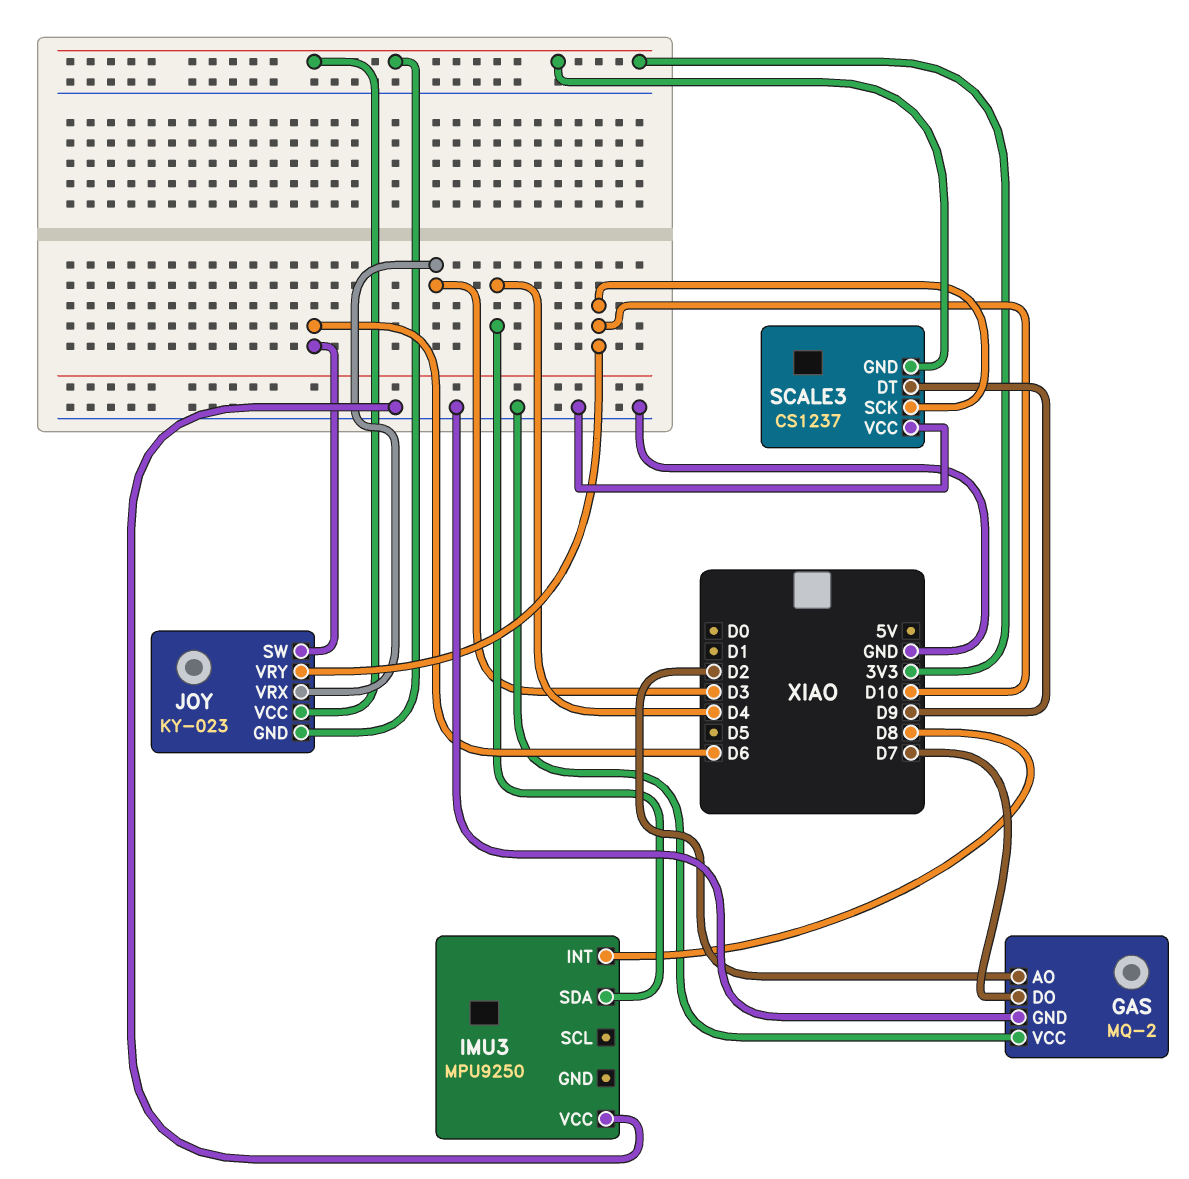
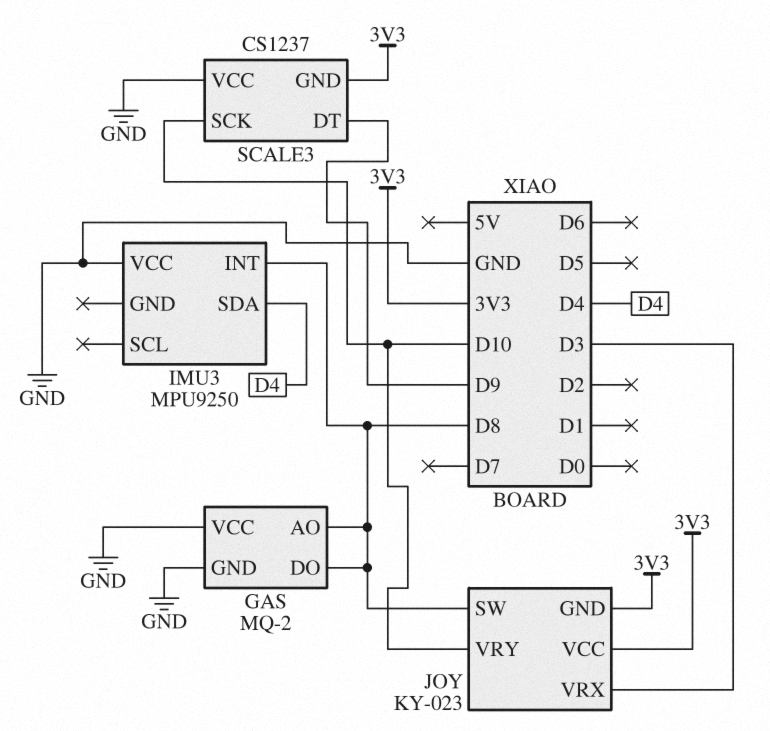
GAS pin AO: D2 -> D8
GAS pin DO: D7 -> D8
JOY pin SW: D6 -> D8

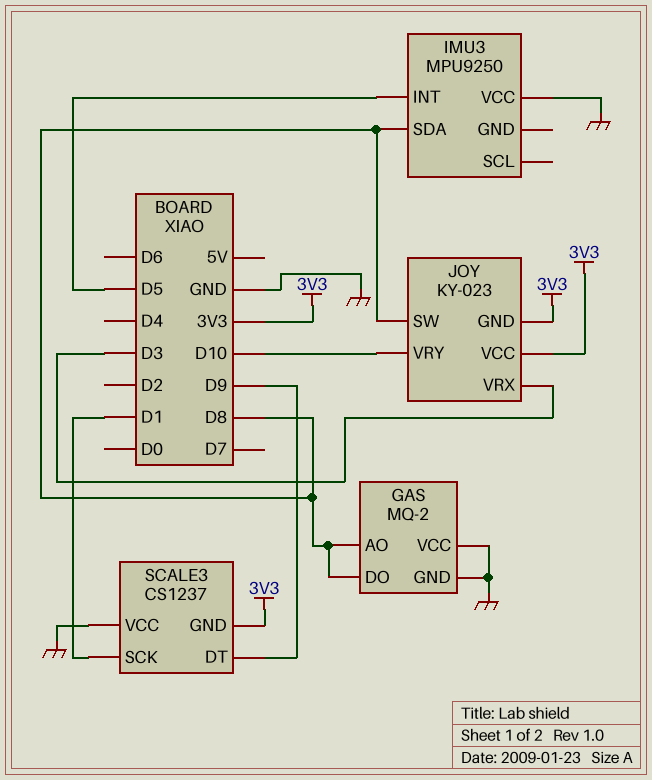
IMU3 pin INT: D8 -> D5
IMU3 pin SDA: D4 -> D8
SCALE3 pin SCK: D10 -> D1

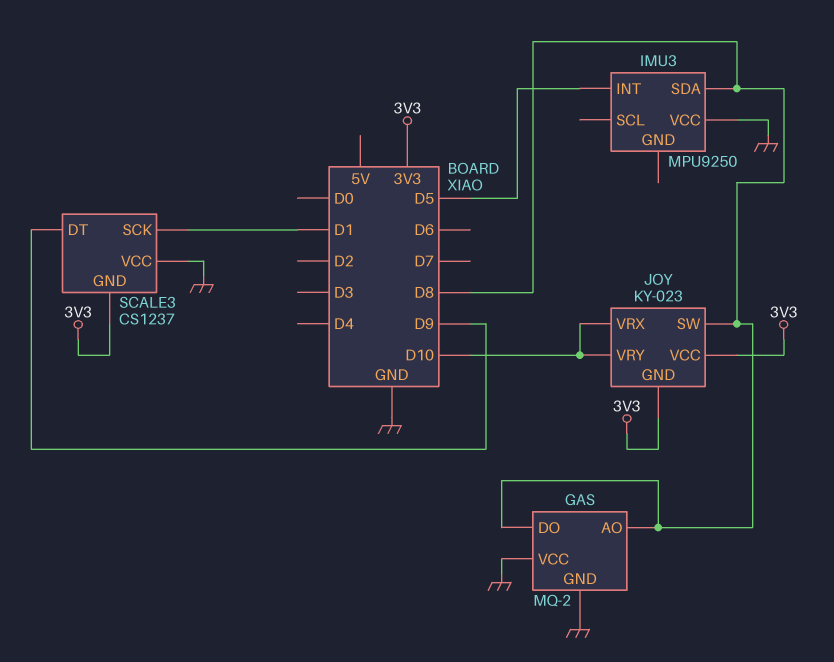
JOY pin VRX: D3 -> D10

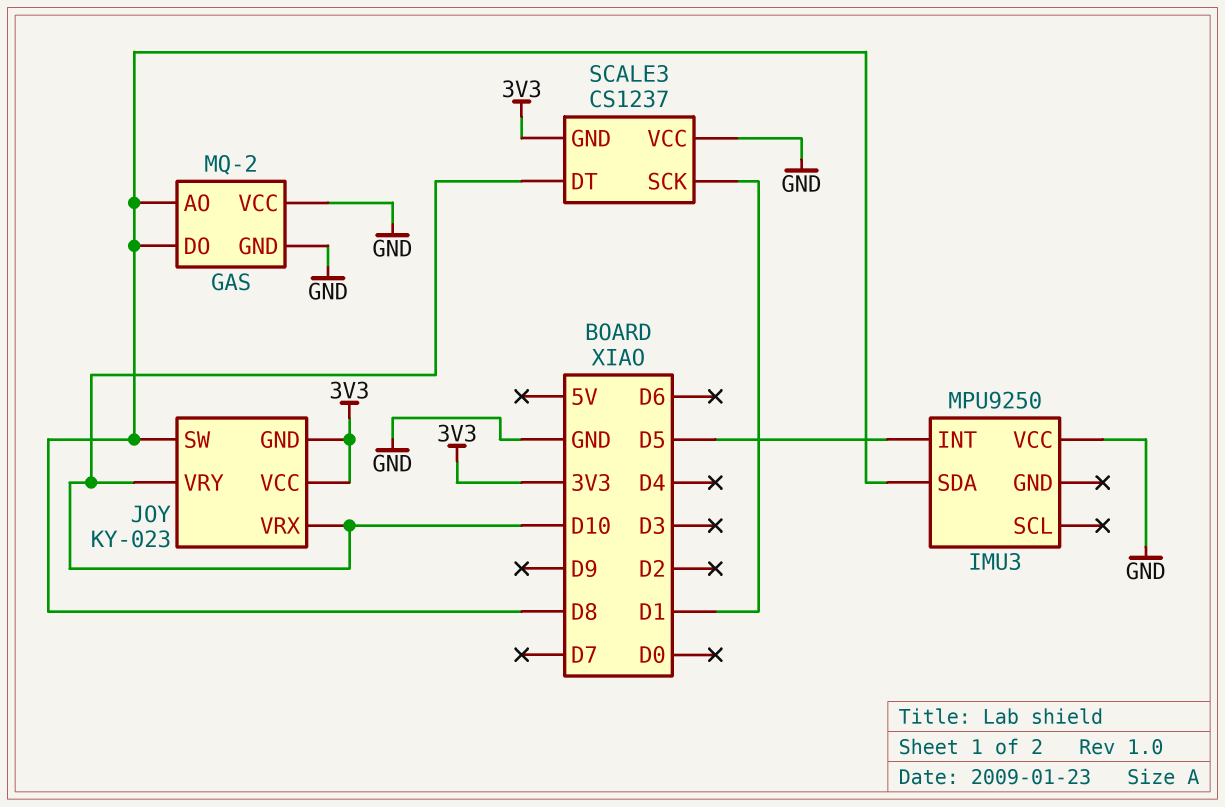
SCALE3 pin DT: D9 -> D10

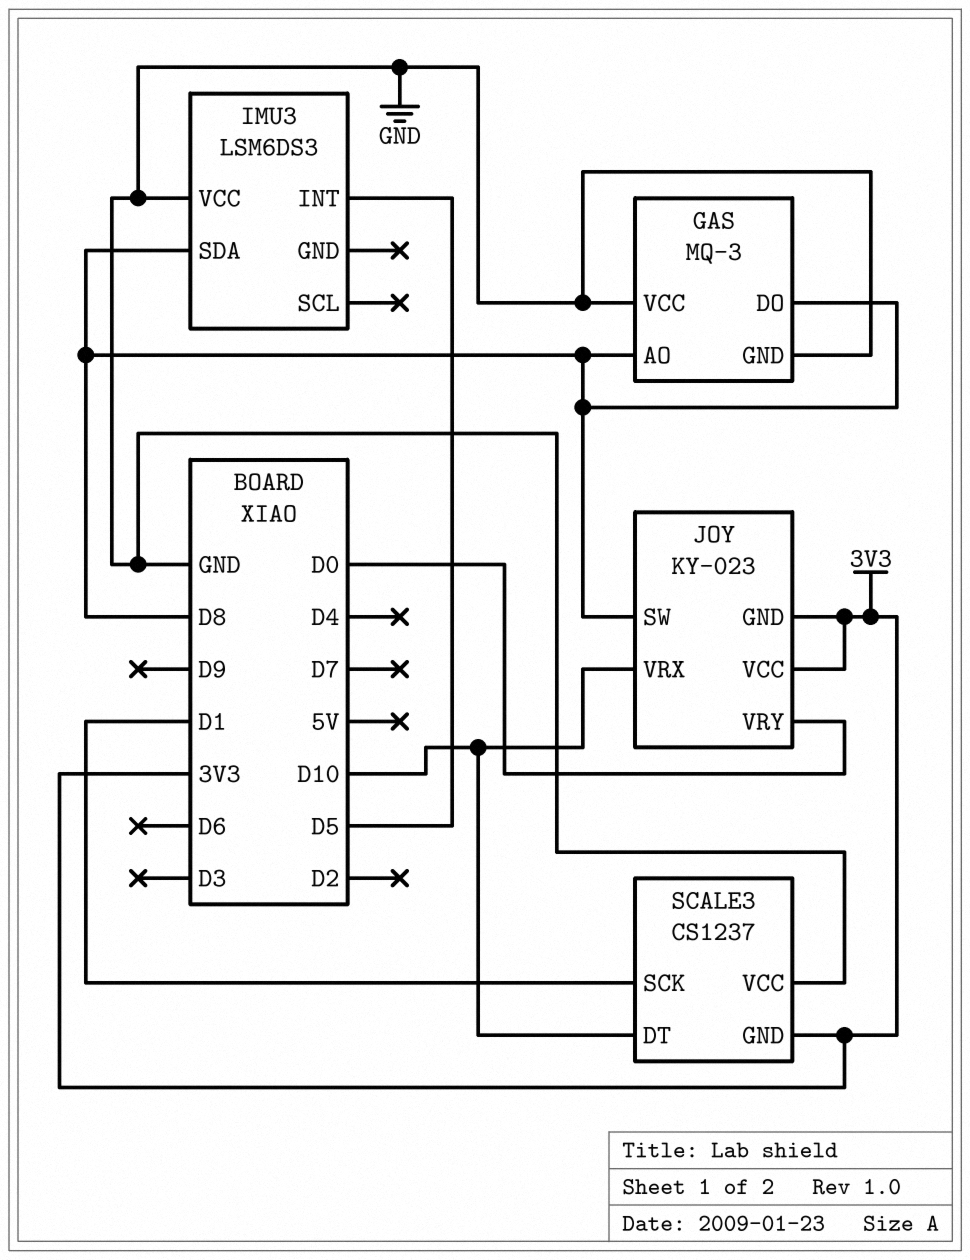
GAS: MQ-2 -> MQ-3
IMU3: MPU9250 -> LSM6DS3
JOY pin VRY: D10 -> D0

